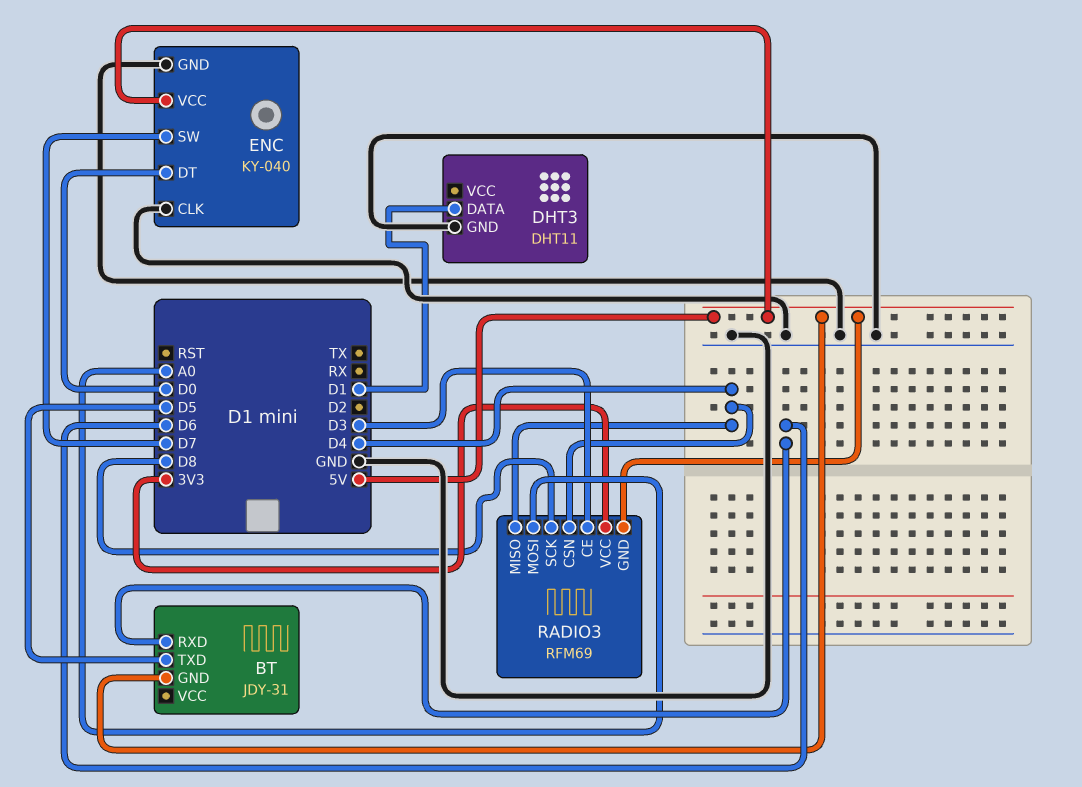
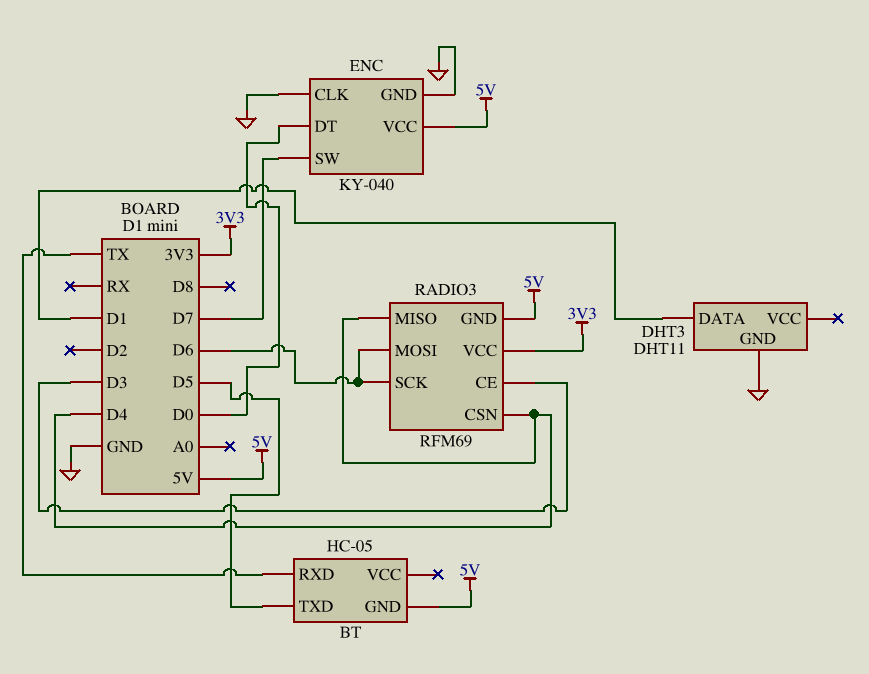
BT: JDY-31 -> HC-05
BT pin RXD: D6 -> TX
RADIO3 pin MOSI: A0 -> D6
RADIO3 pin SCK: D8 -> D6

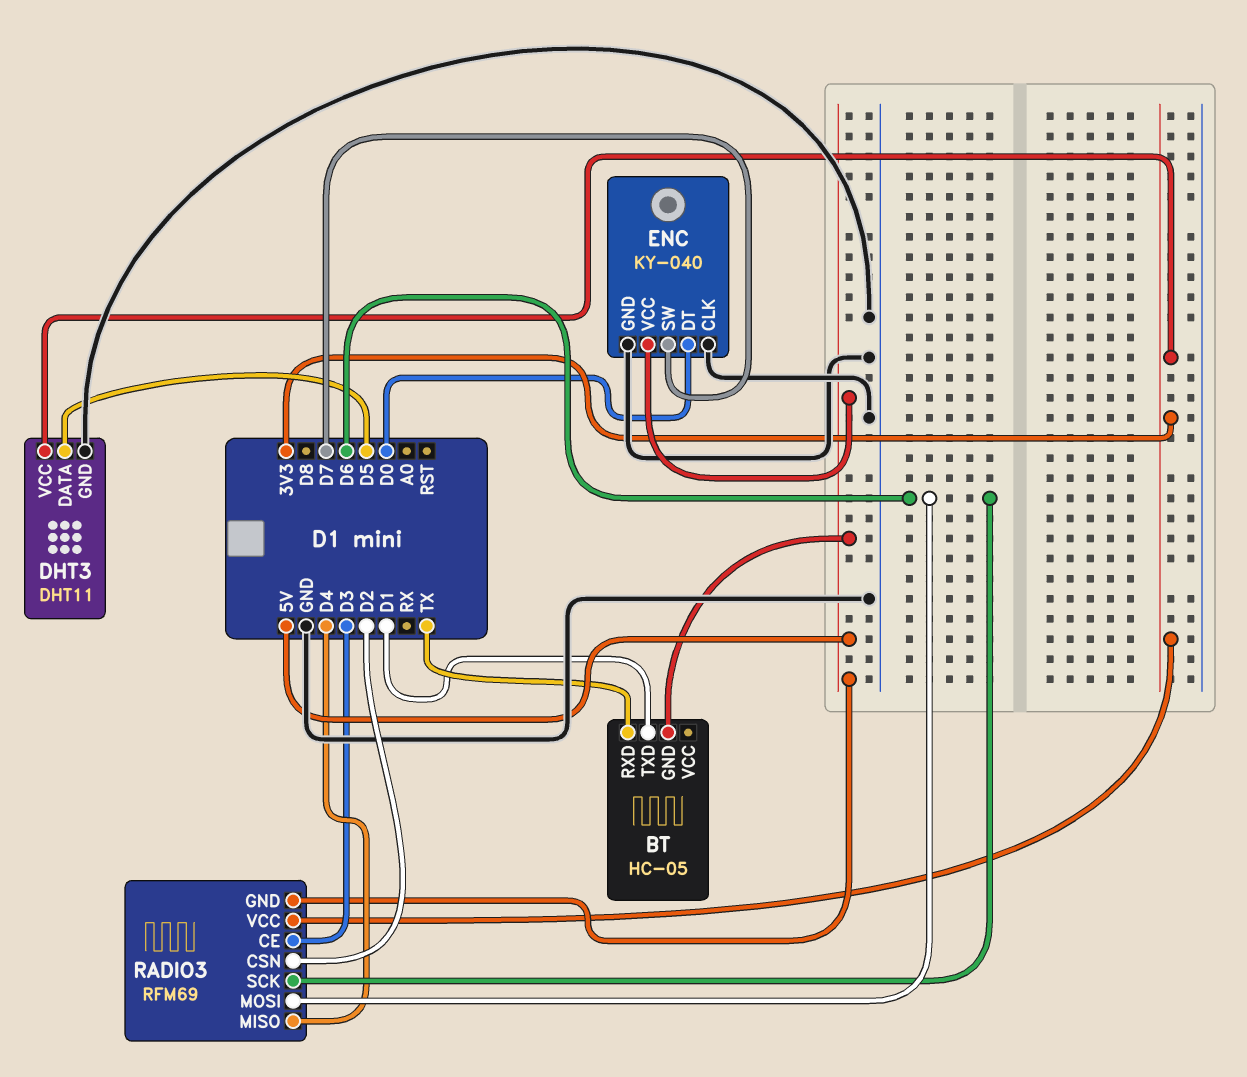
BT pin TXD: D5 -> D1
DHT3 pin DATA: D1 -> D5
DHT3 pin VCC: none -> 3V3
RADIO3 pin CSN: D4 -> D2

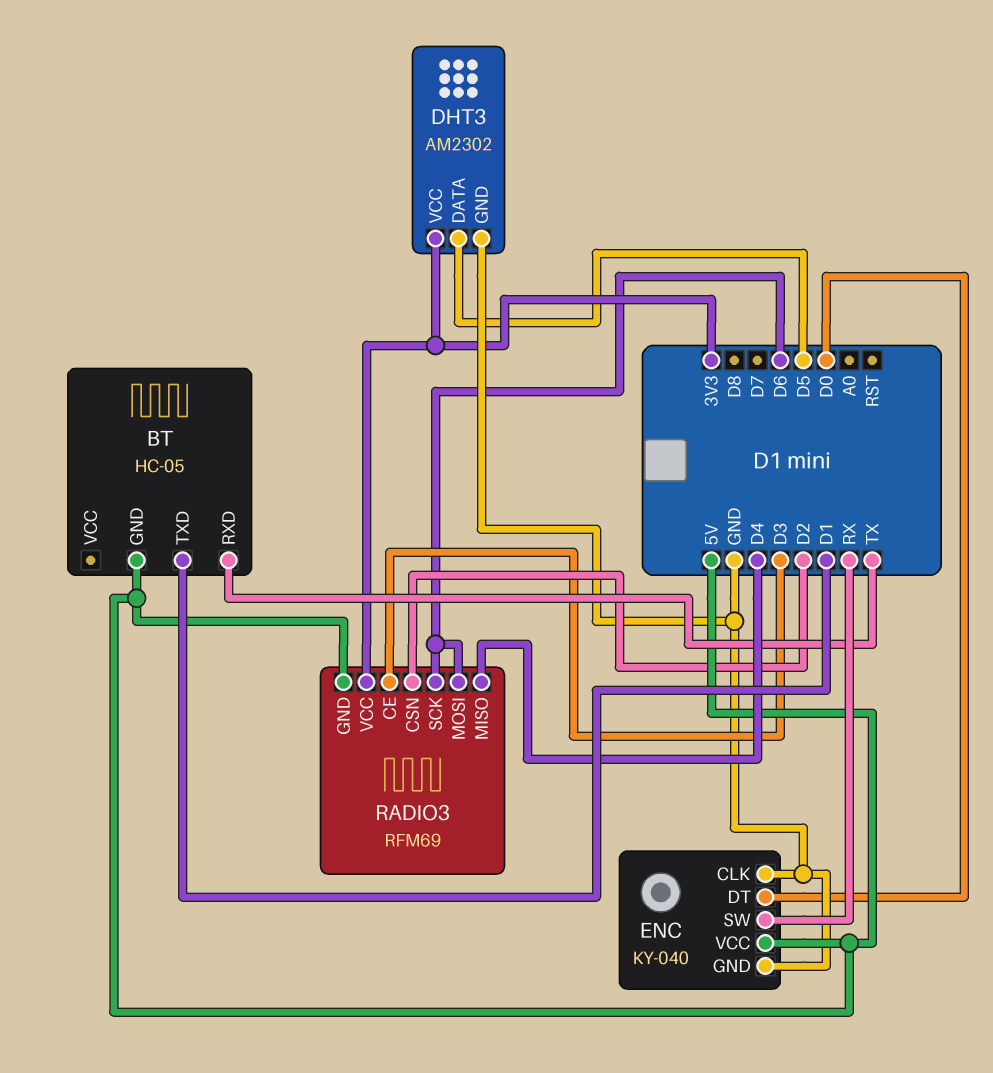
DHT3: DHT11 -> AM2302
ENC pin SW: D7 -> RX

